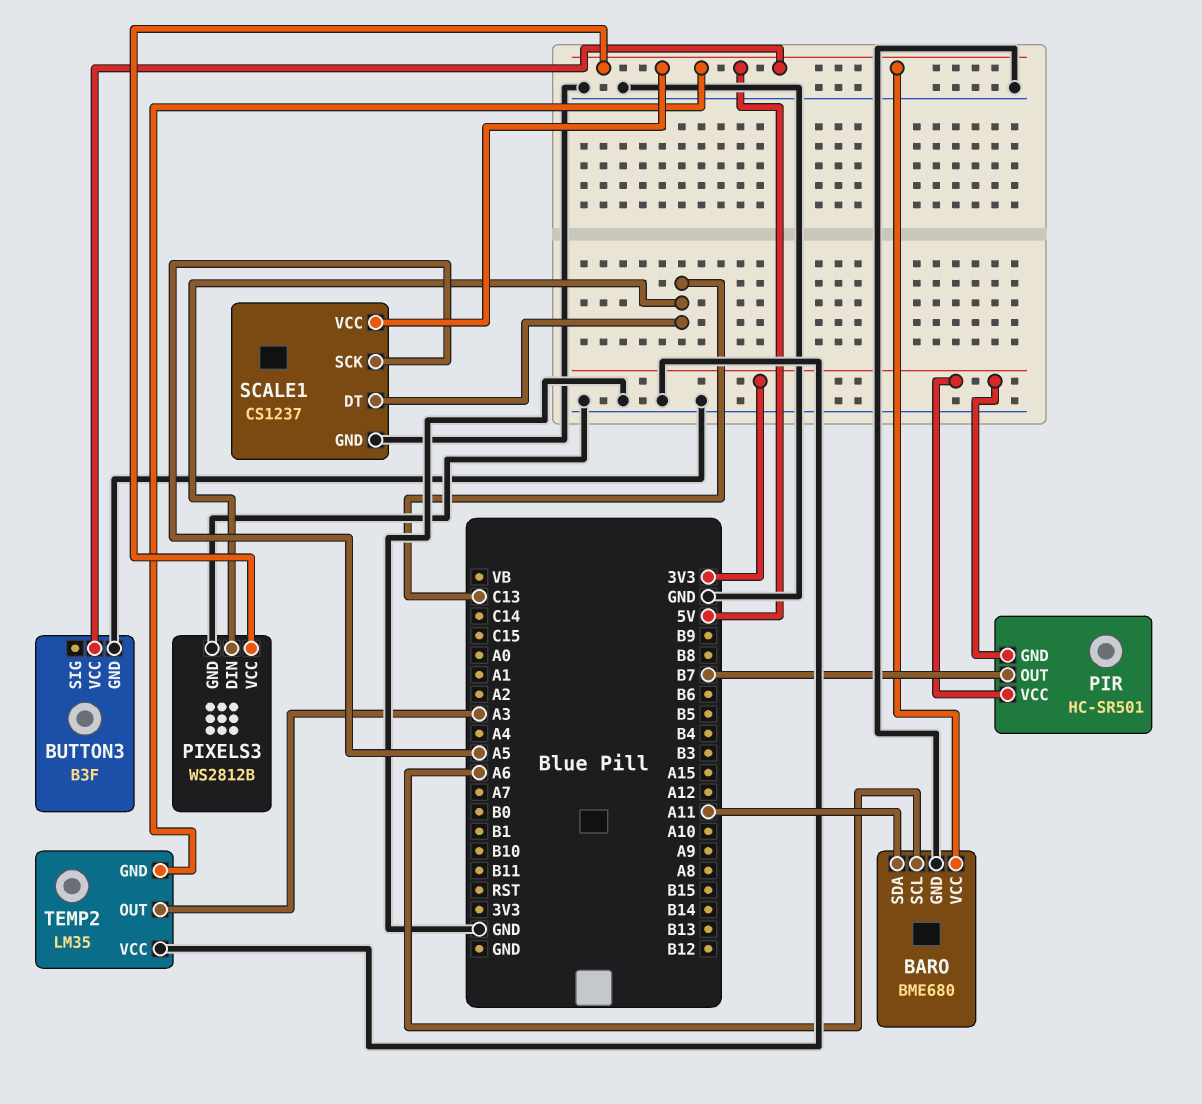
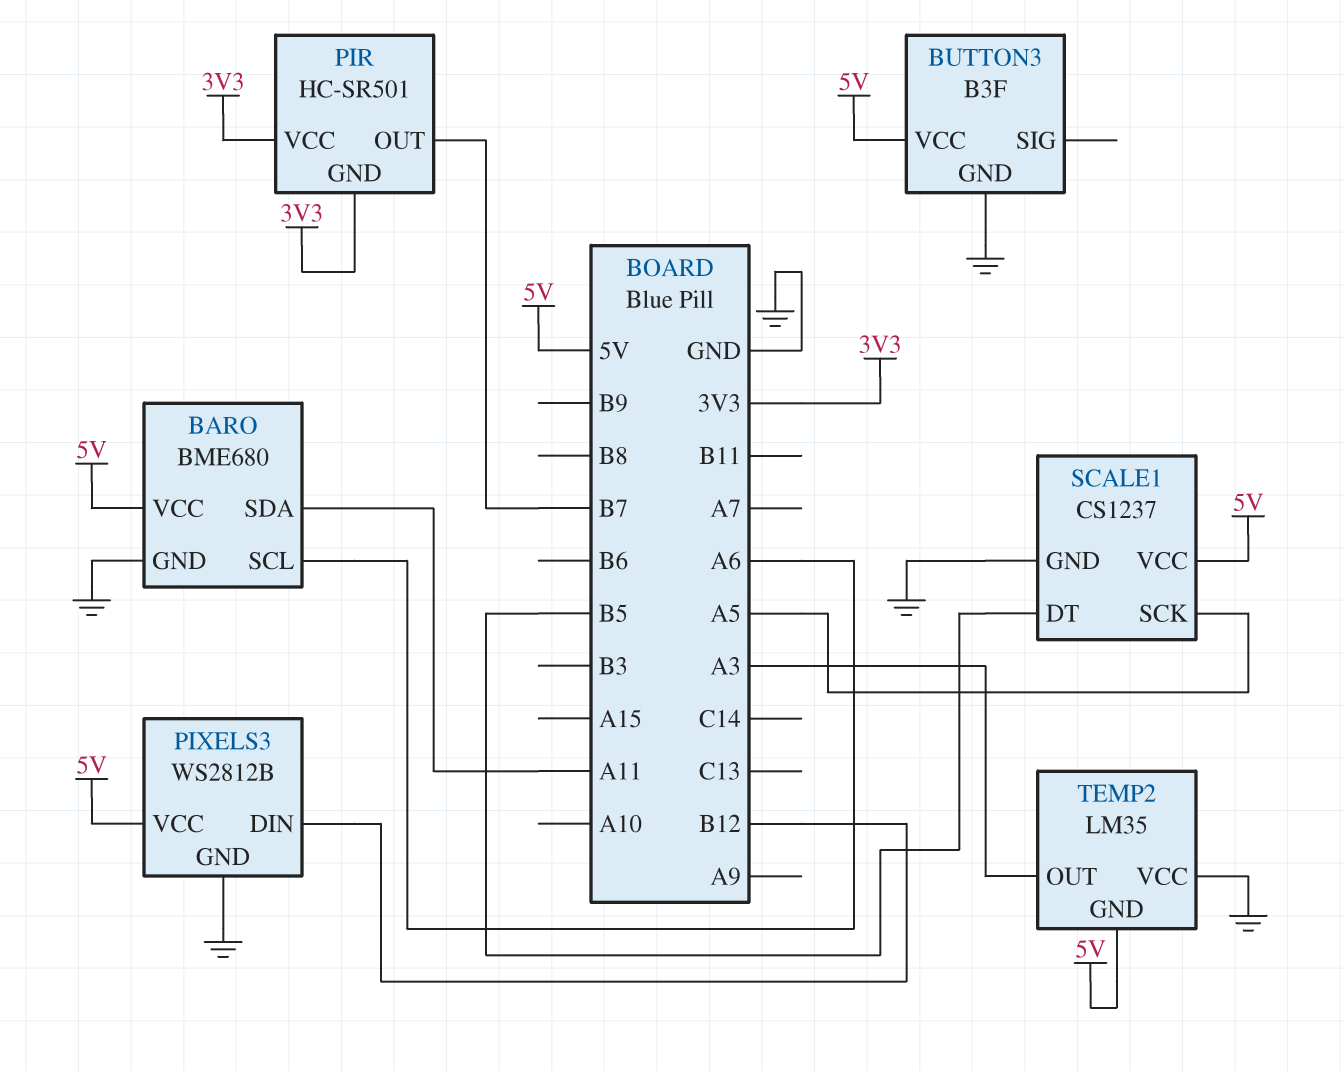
PIXELS3 pin DIN: C13 -> B12
SCALE1 pin DT: C13 -> B5

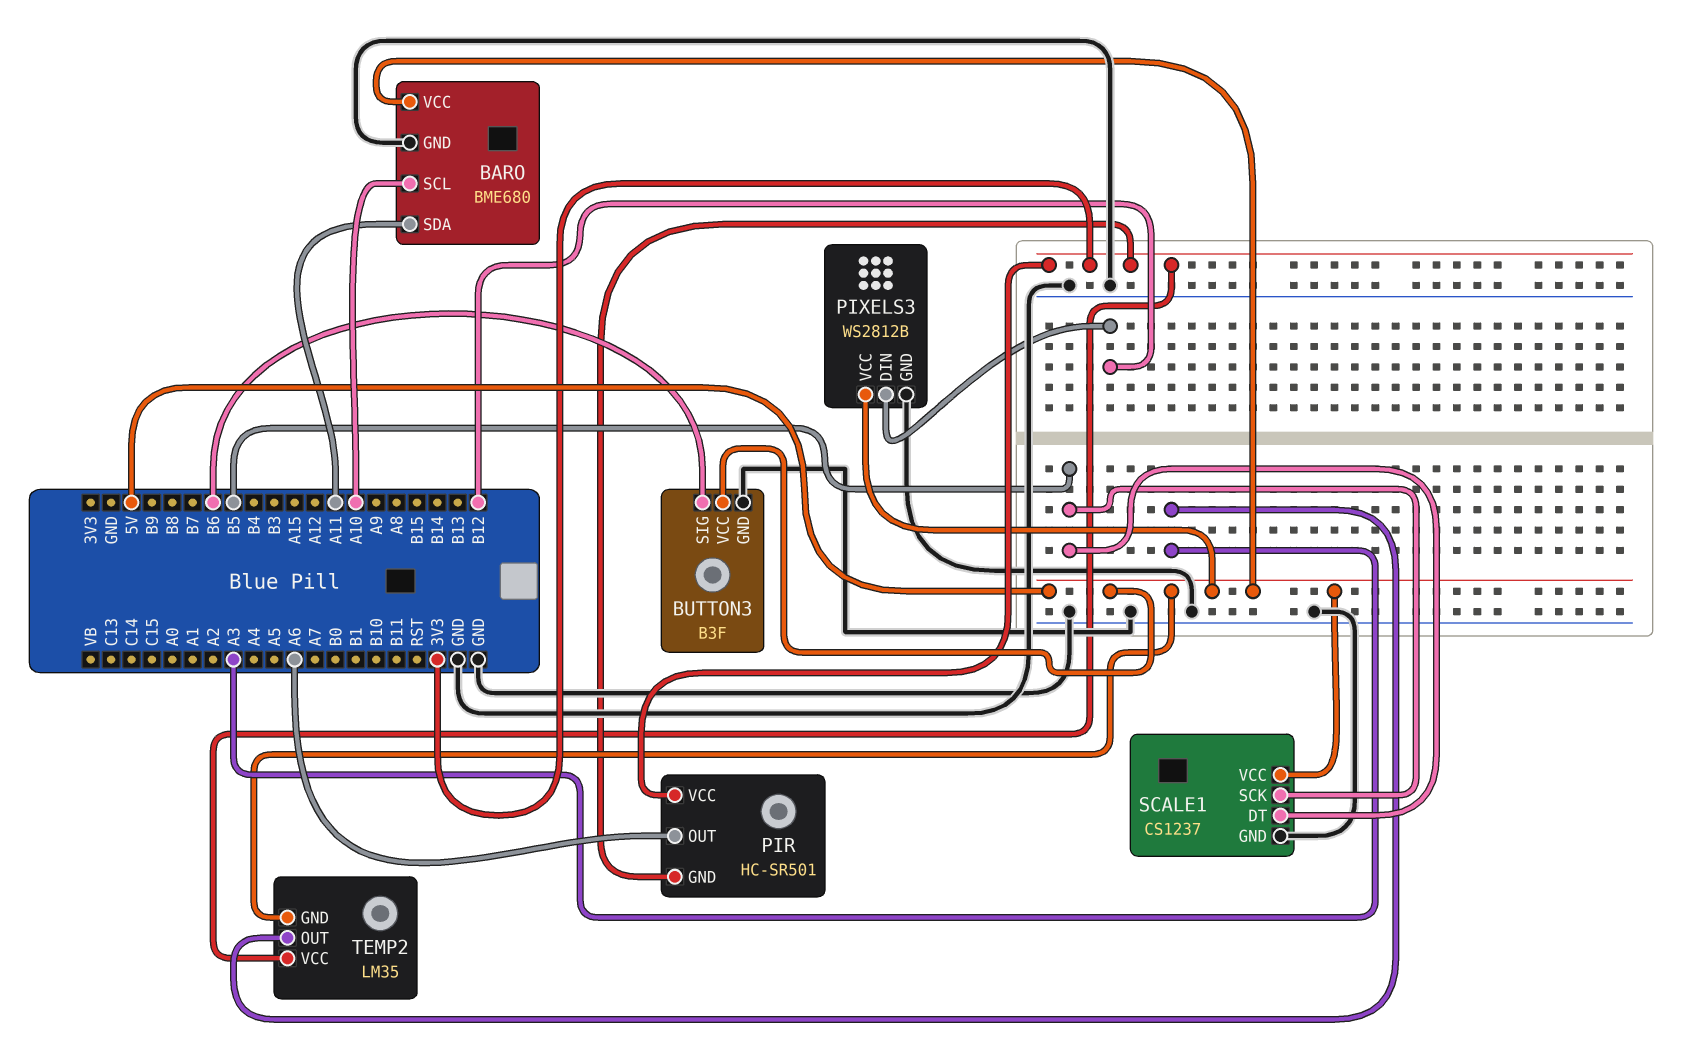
BARO pin SCL: A6 -> A10
BUTTON3 pin SIG: none -> B6
PIR pin OUT: B7 -> A6
SCALE1 pin SCK: A5 -> B5
TEMP2 pin VCC: GND -> 3V3

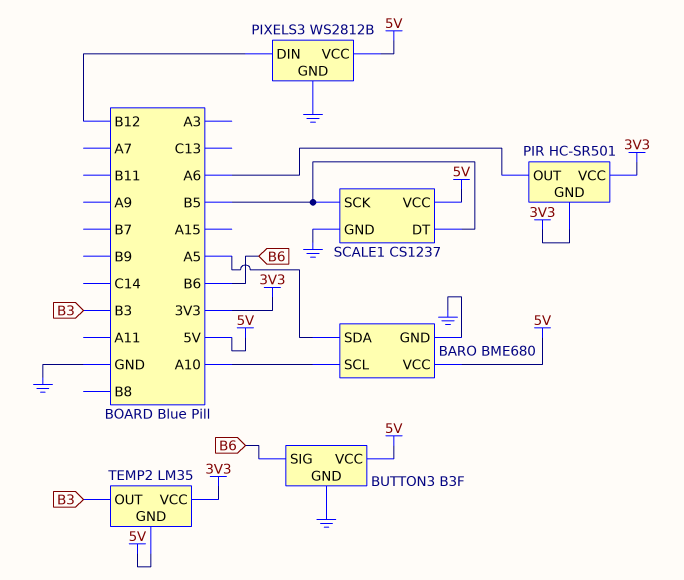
BARO pin SDA: A11 -> A5
TEMP2 pin OUT: A3 -> B3

